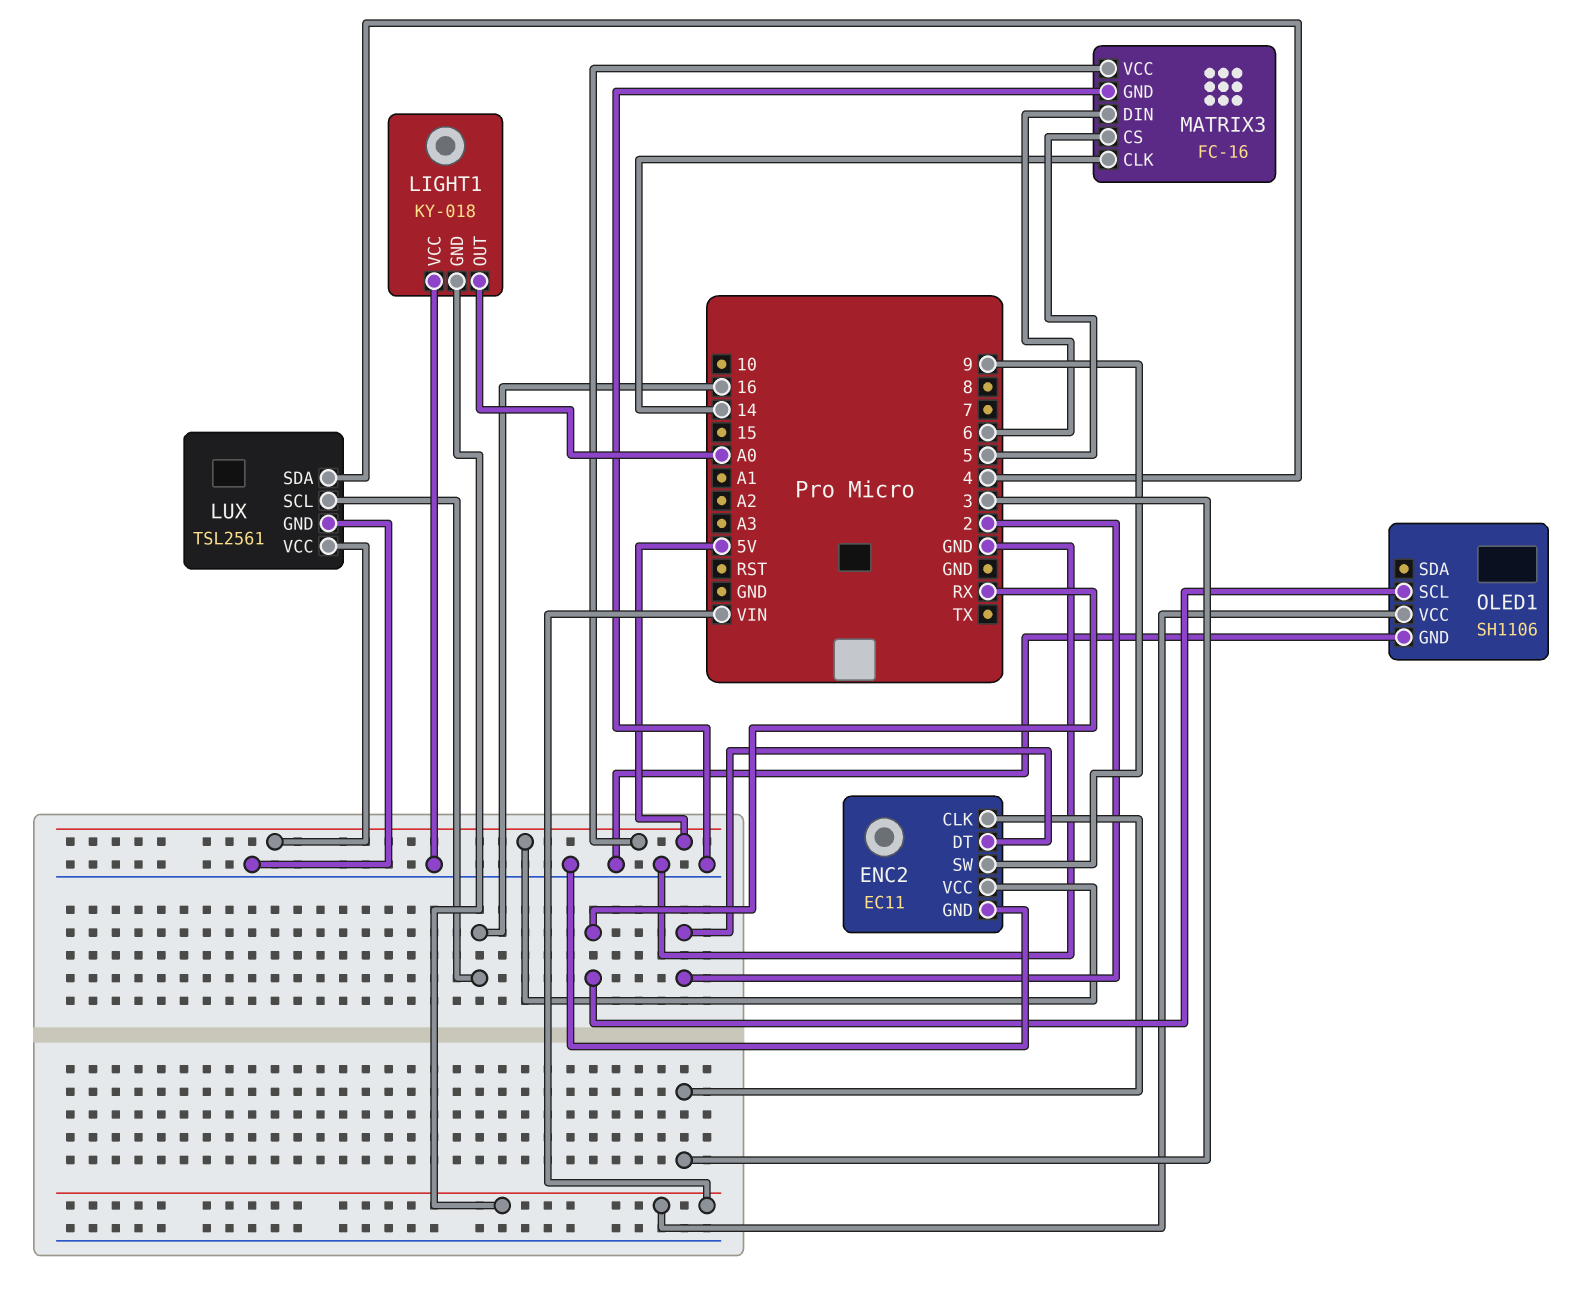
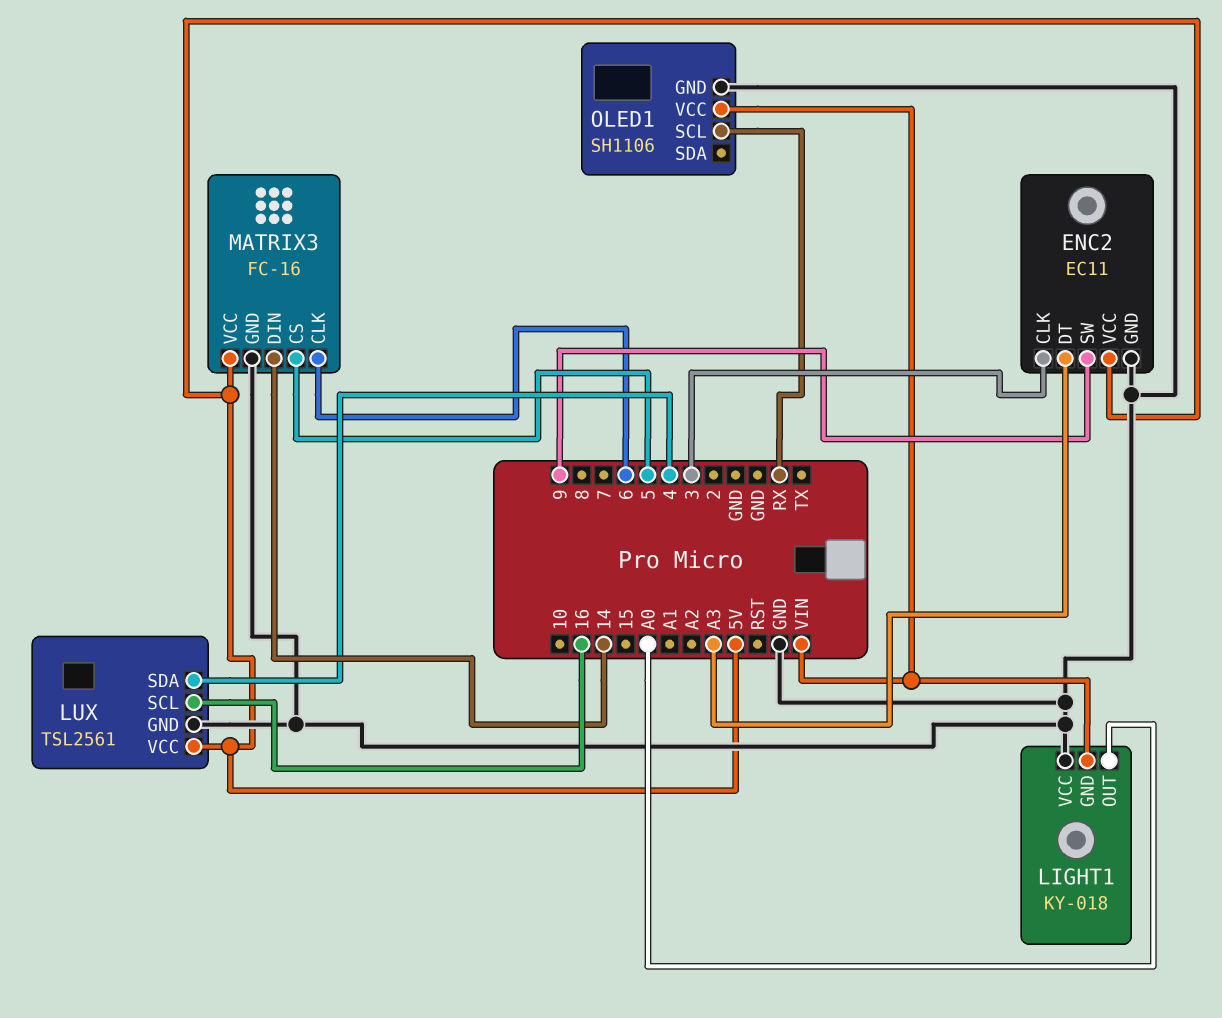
ENC2 pin DT: 2 -> A3
MATRIX3 pin CLK: 14 -> 6
MATRIX3 pin DIN: 6 -> 14

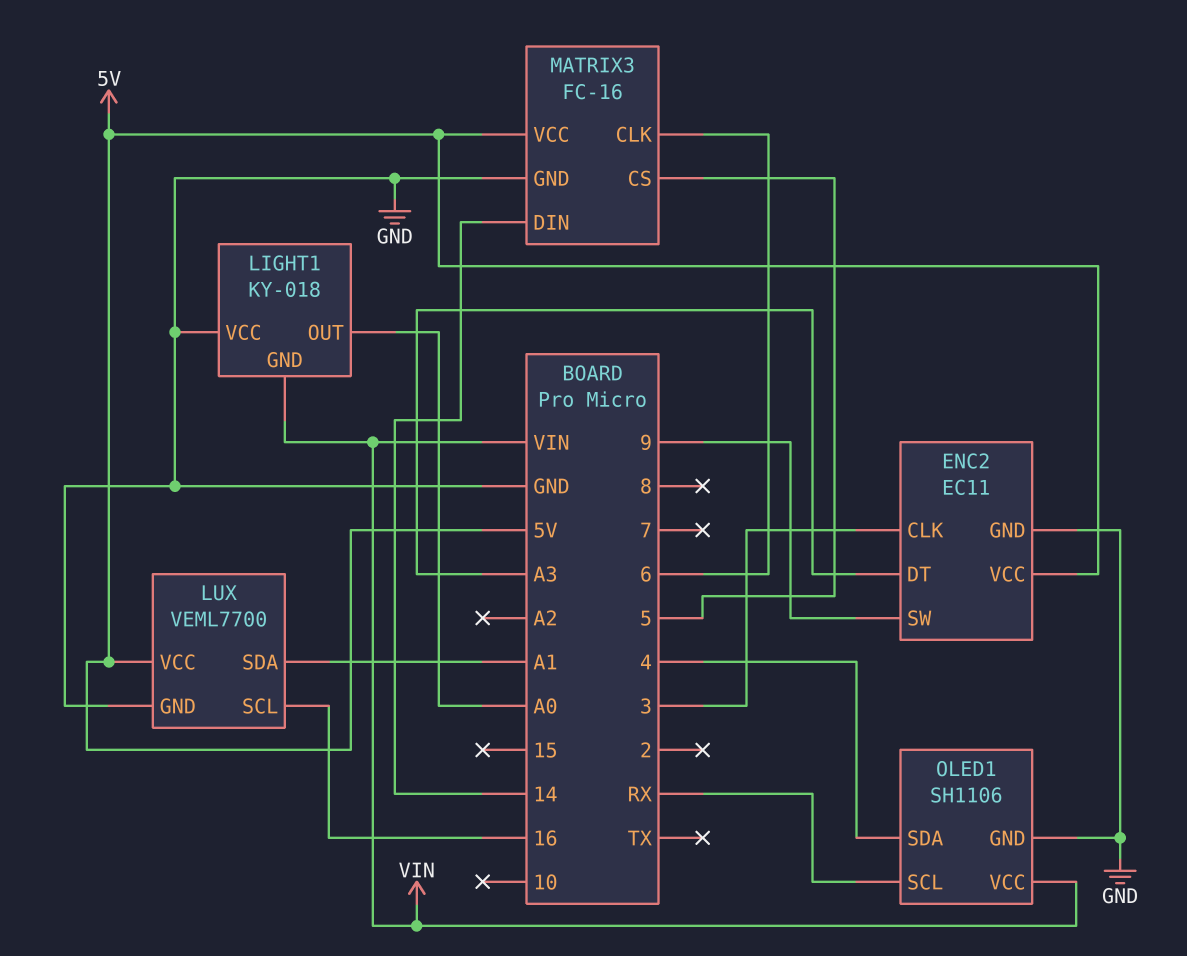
LUX: TSL2561 -> VEML7700
LUX pin SDA: 4 -> A1
OLED1 pin SDA: none -> 4

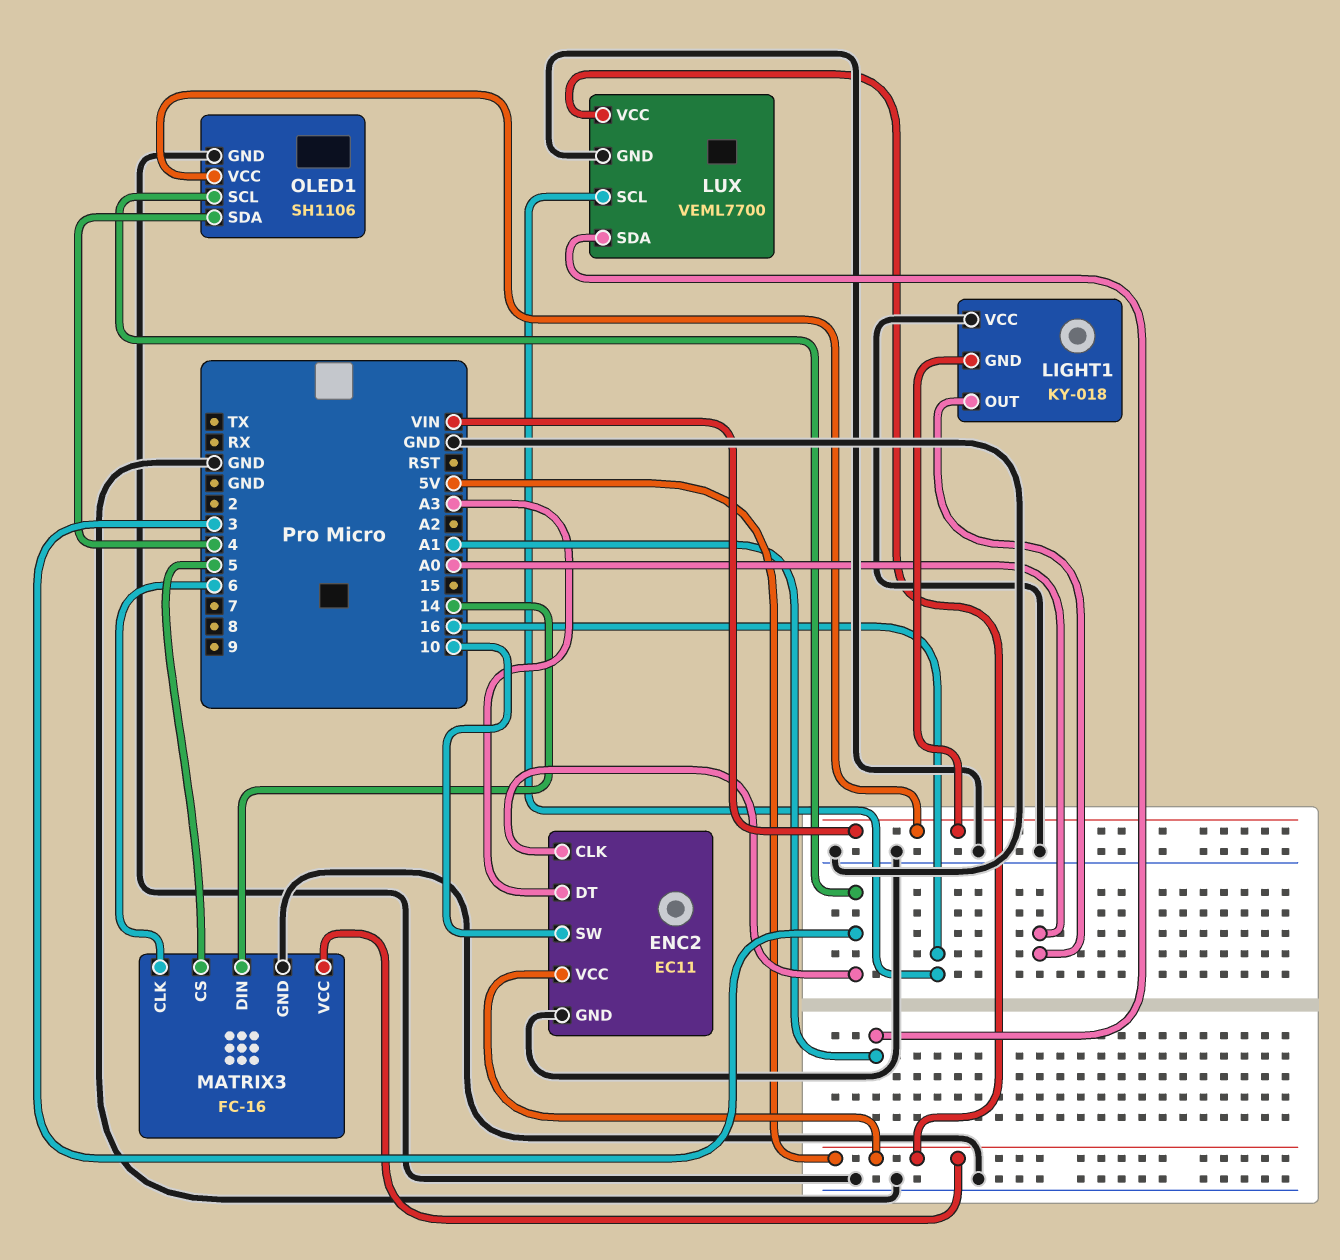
ENC2 pin SW: 9 -> 10
OLED1 pin SCL: RX -> 3

